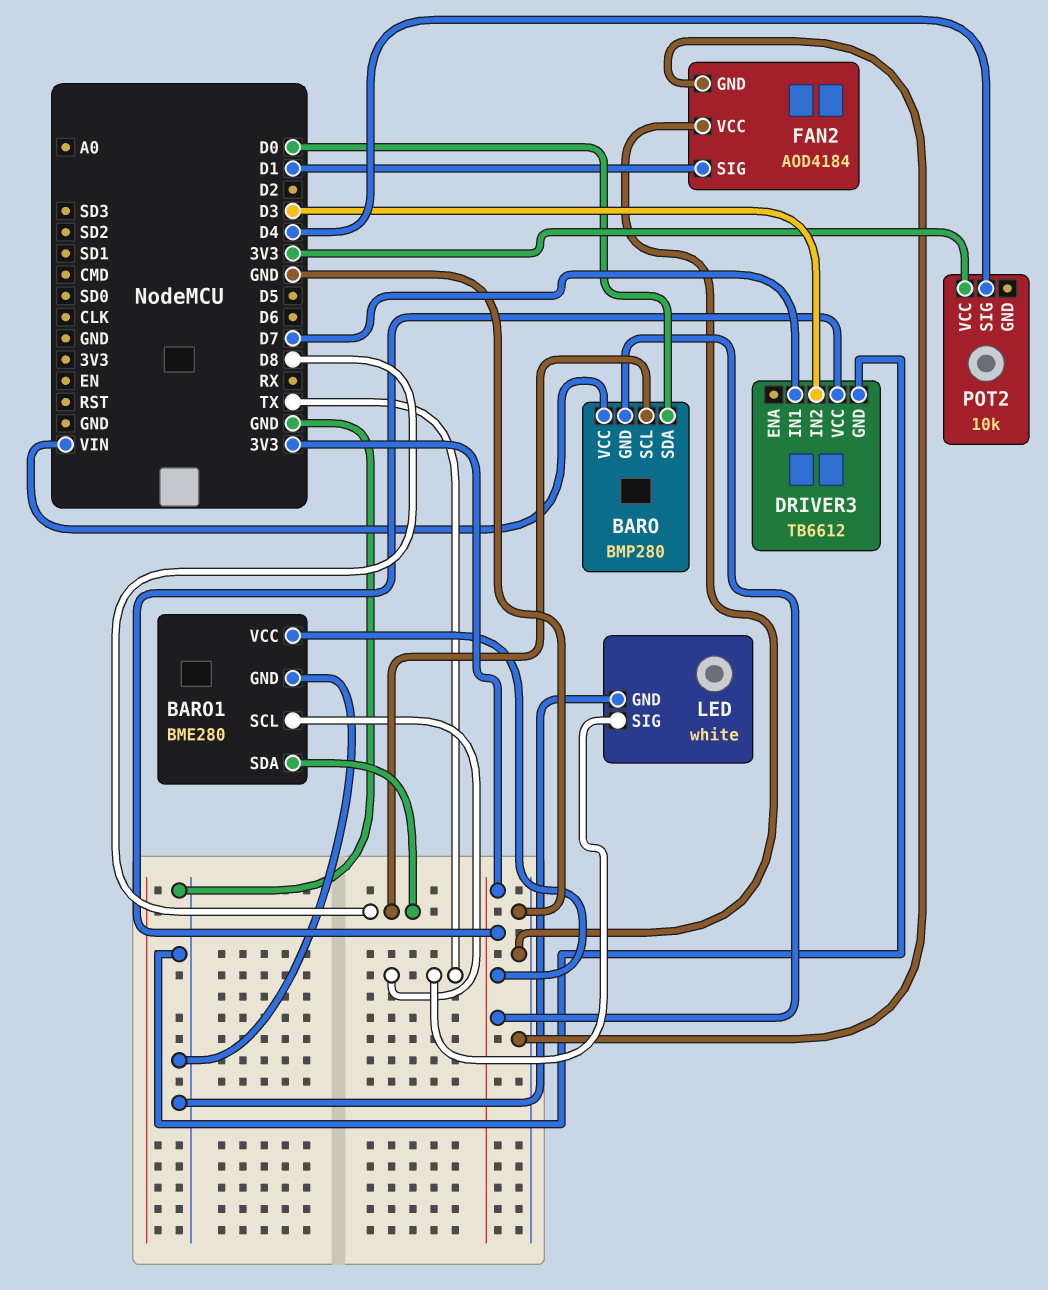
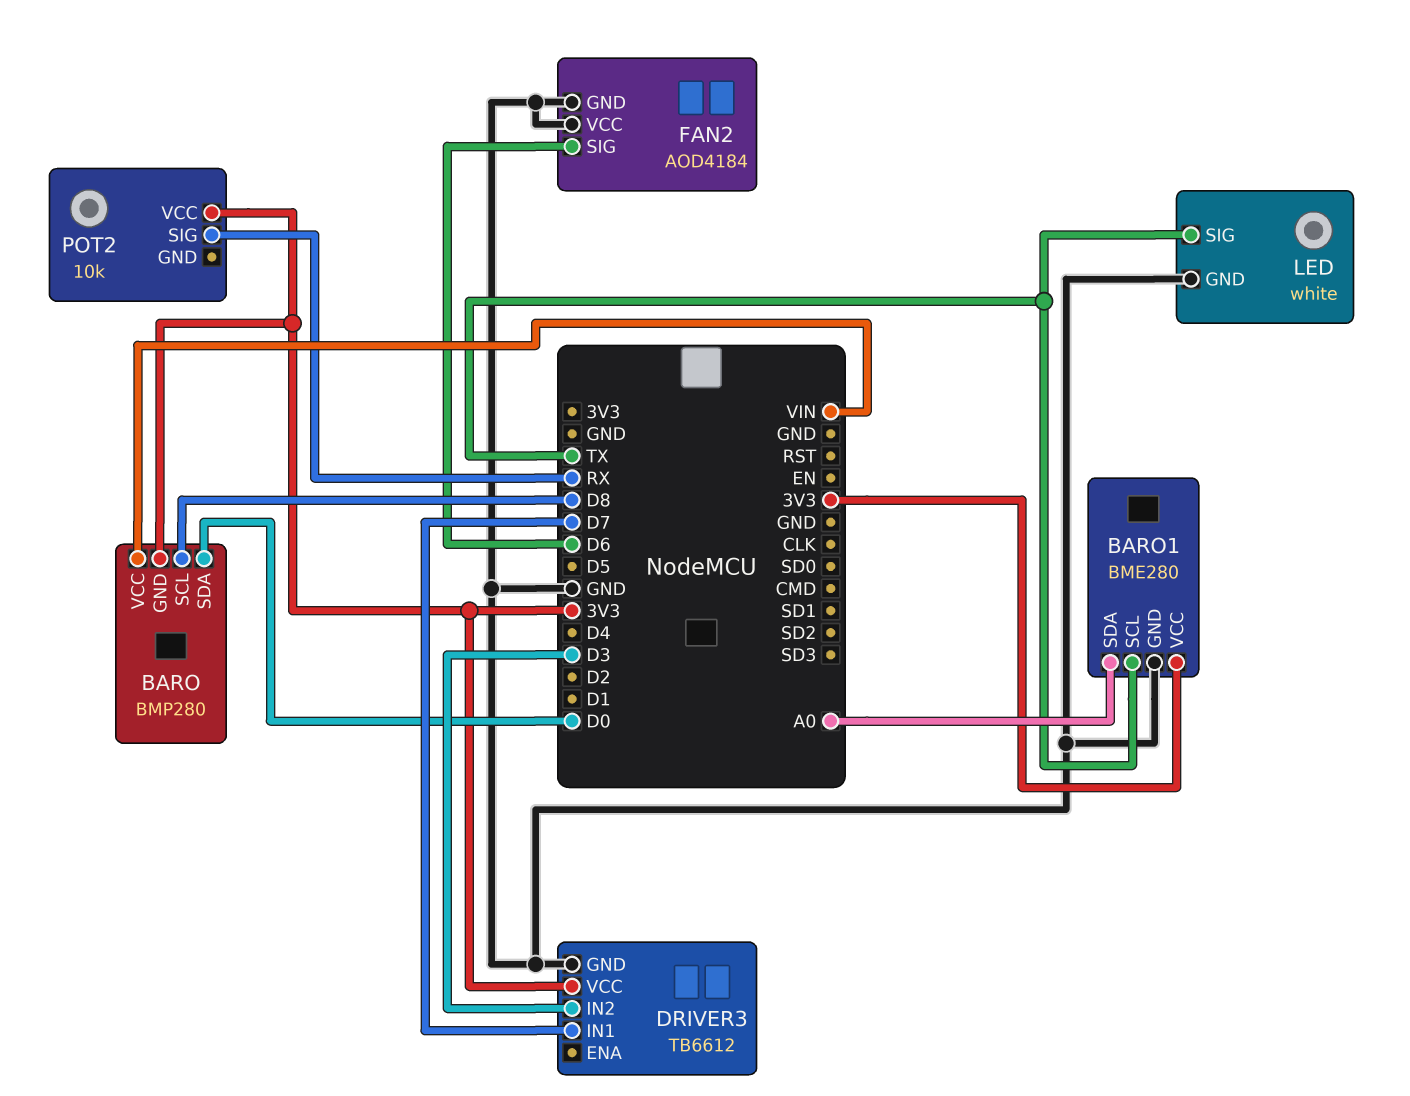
BARO1 pin SDA: D8 -> A0
FAN2 pin SIG: D1 -> D6
POT2 pin SIG: D4 -> RX

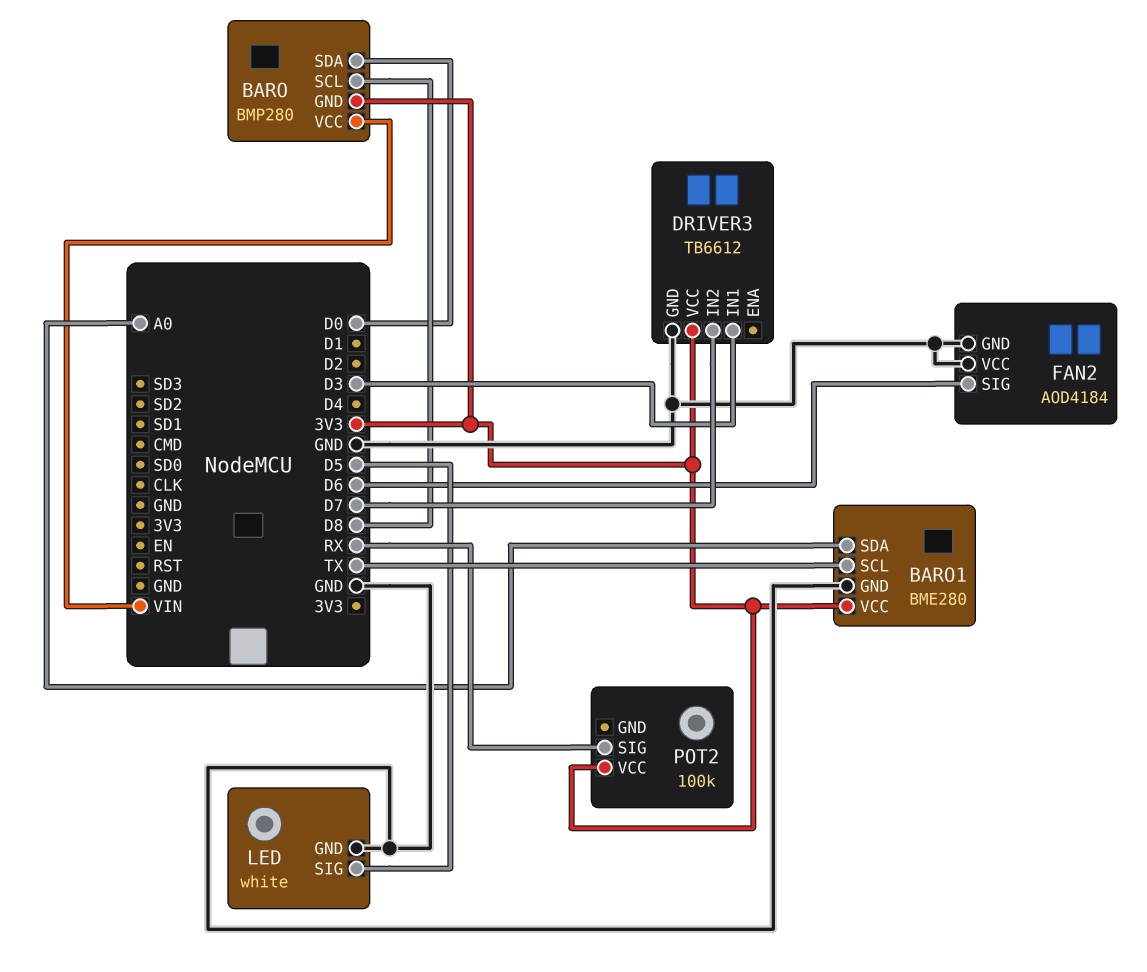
DRIVER3 pin IN1: D7 -> D3
DRIVER3 pin IN2: D3 -> D7
LED pin SIG: TX -> D5
POT2: 10k -> 100k

